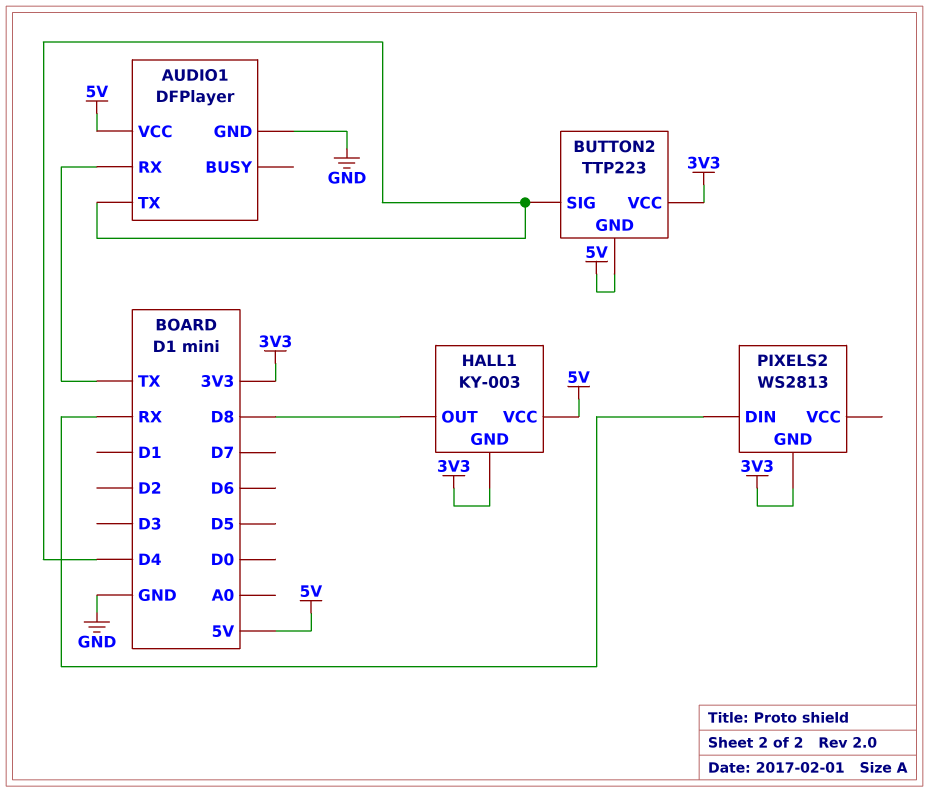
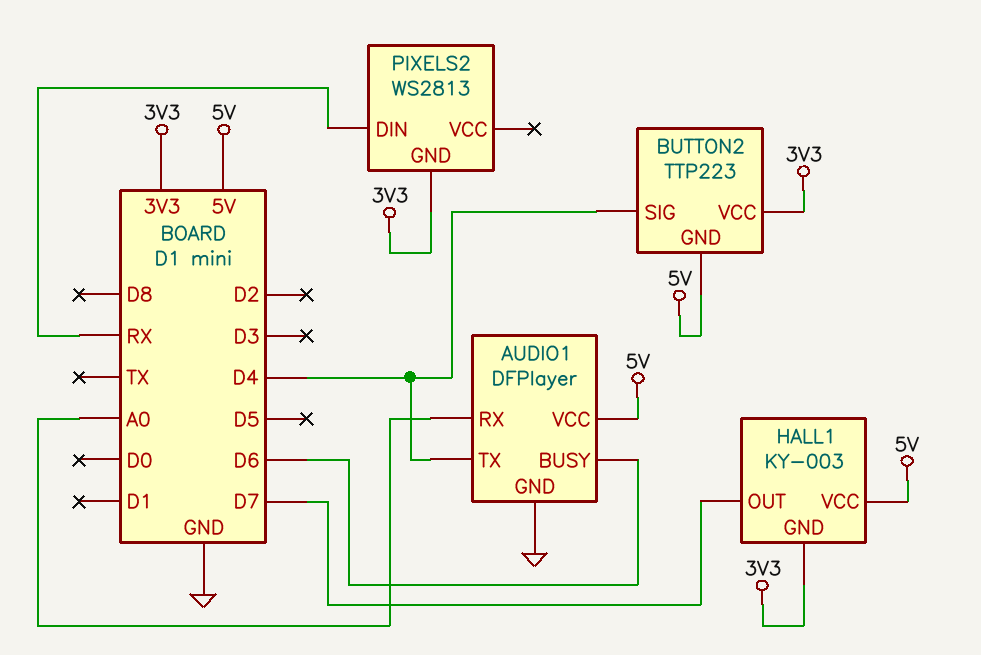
AUDIO1 pin BUSY: none -> D6
AUDIO1 pin RX: TX -> A0
HALL1 pin OUT: D8 -> D7

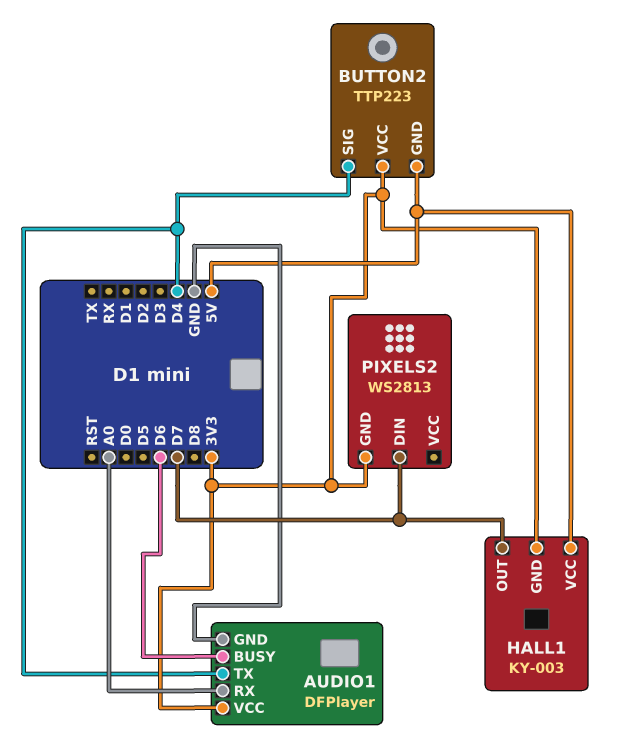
AUDIO1 pin VCC: 5V -> 3V3
PIXELS2 pin DIN: RX -> D7

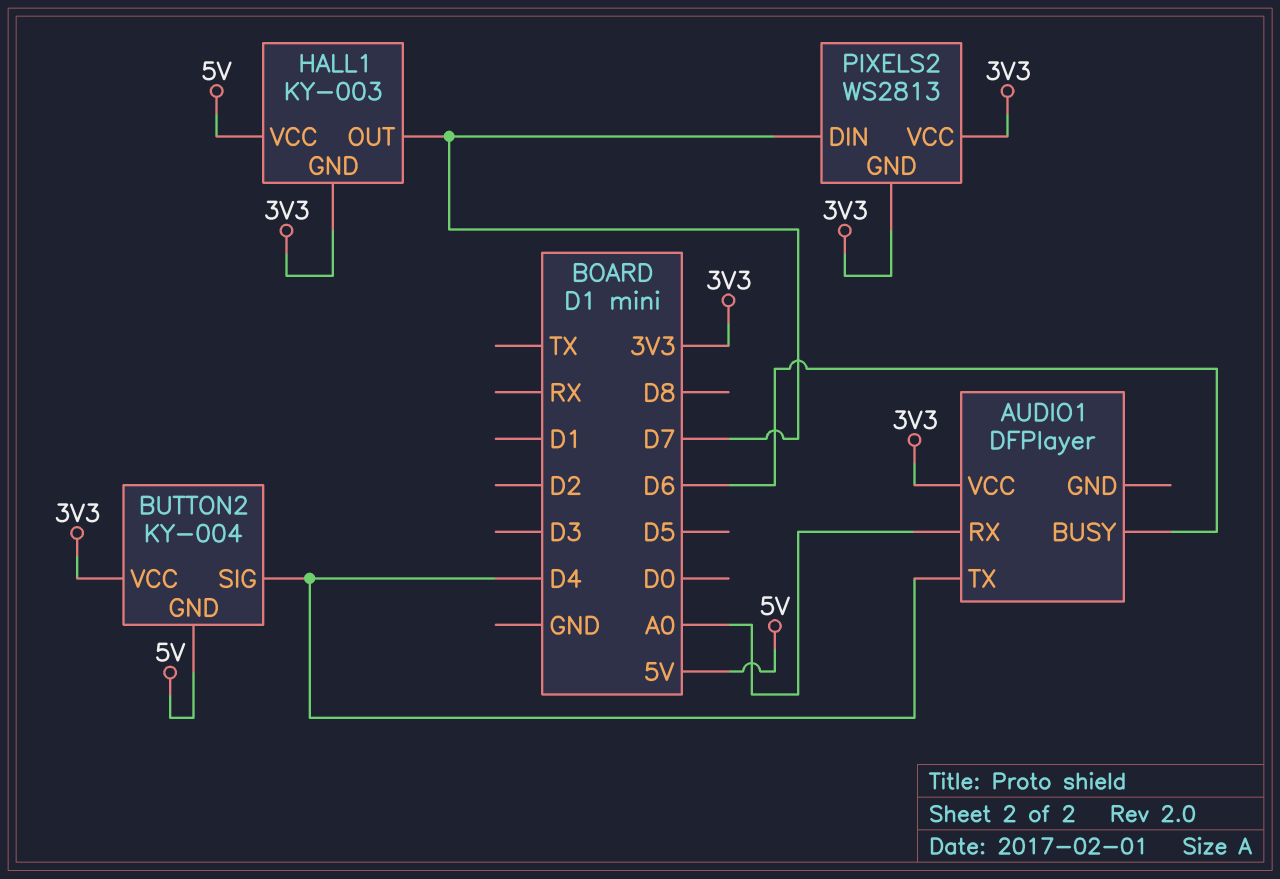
AUDIO1 pin GND: GND -> none
BUTTON2: TTP223 -> KY-004
PIXELS2 pin VCC: none -> 3V3

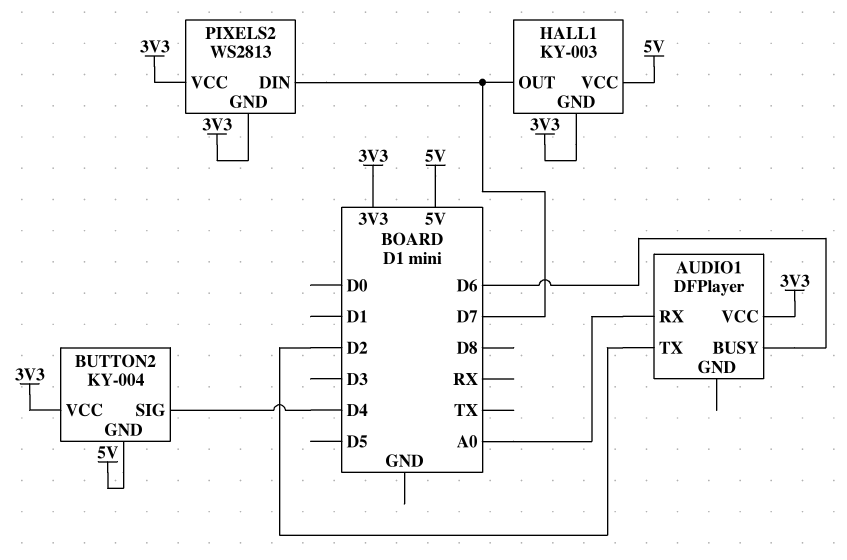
AUDIO1 pin TX: D4 -> D2

